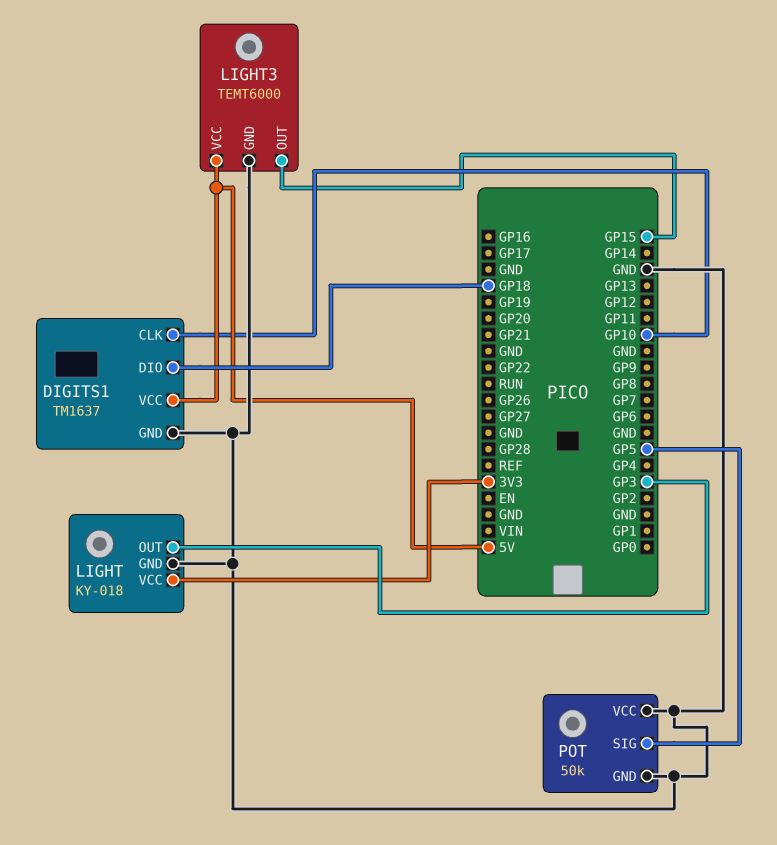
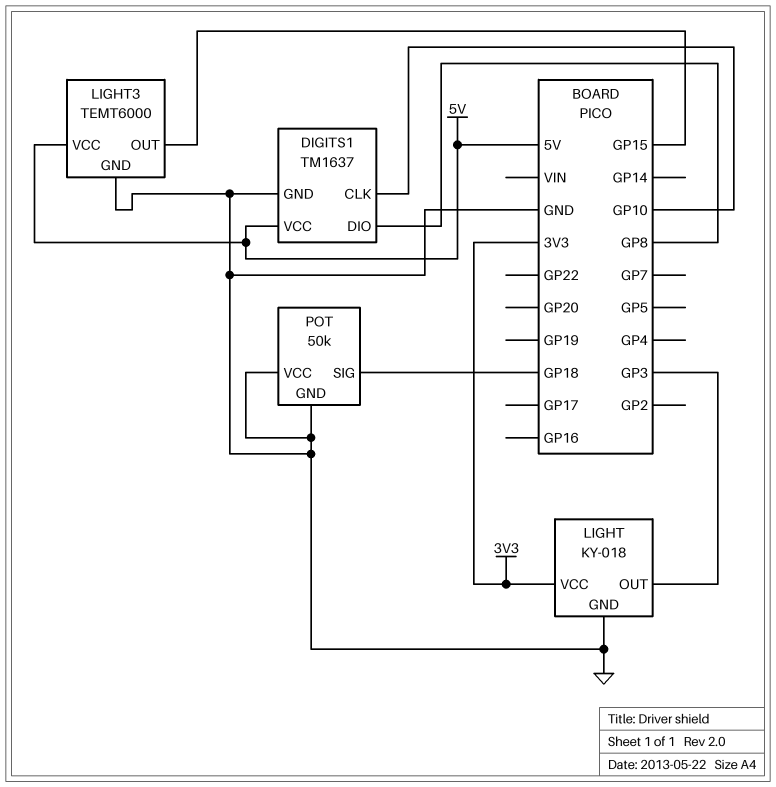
DIGITS1 pin DIO: GP18 -> GP8
POT pin SIG: GP5 -> GP18

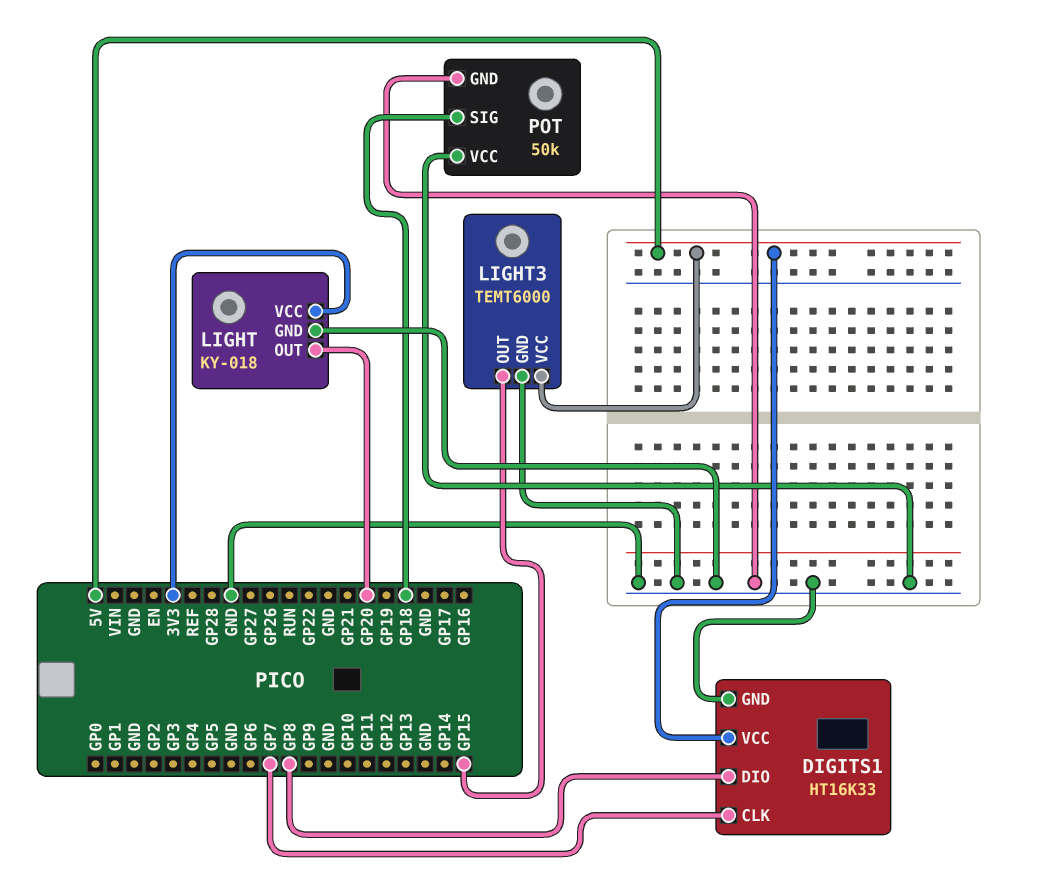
DIGITS1: TM1637 -> HT16K33
DIGITS1 pin CLK: GP10 -> GP7
LIGHT pin OUT: GP3 -> GP20

